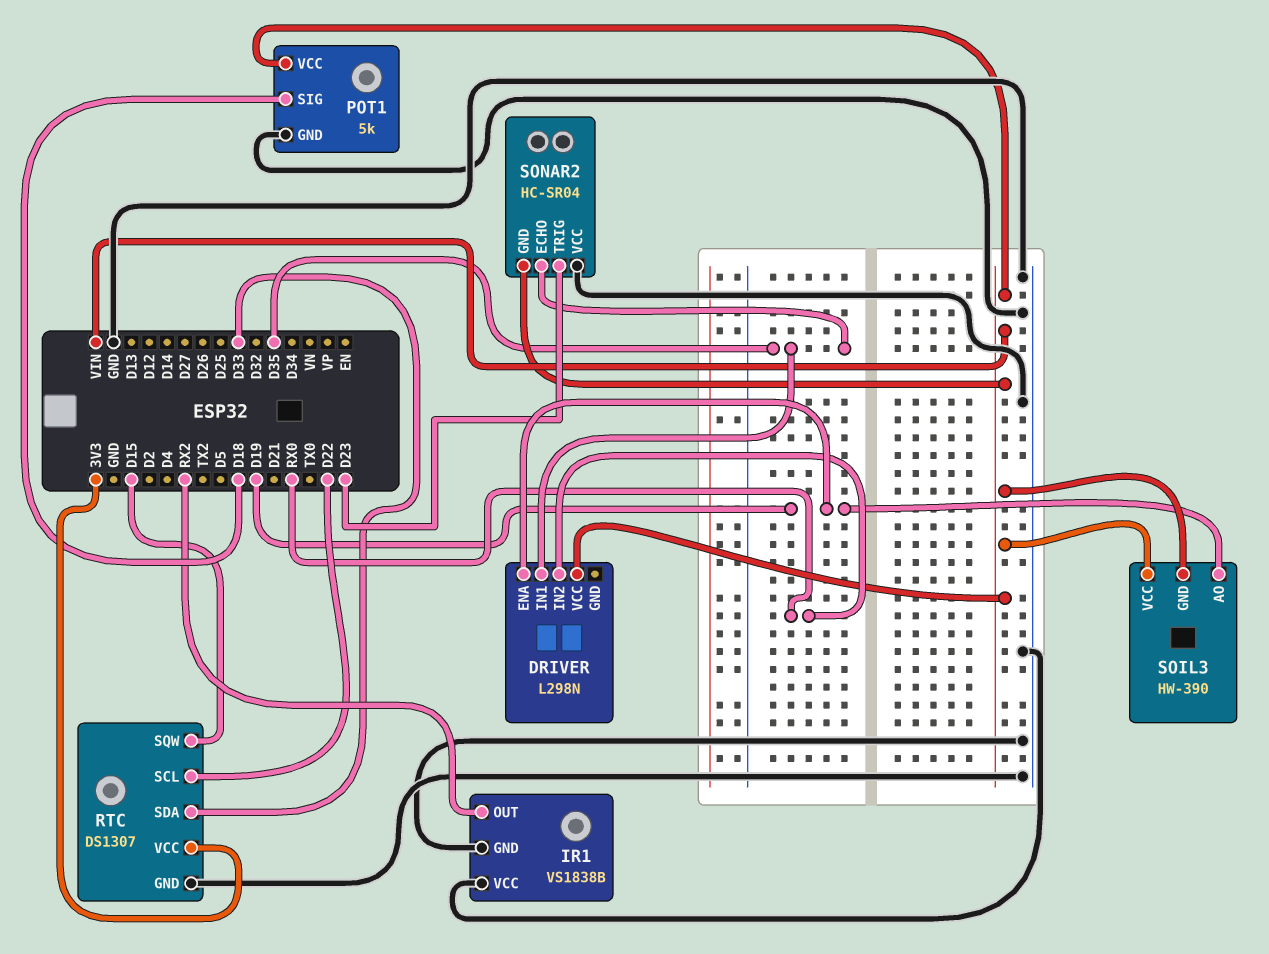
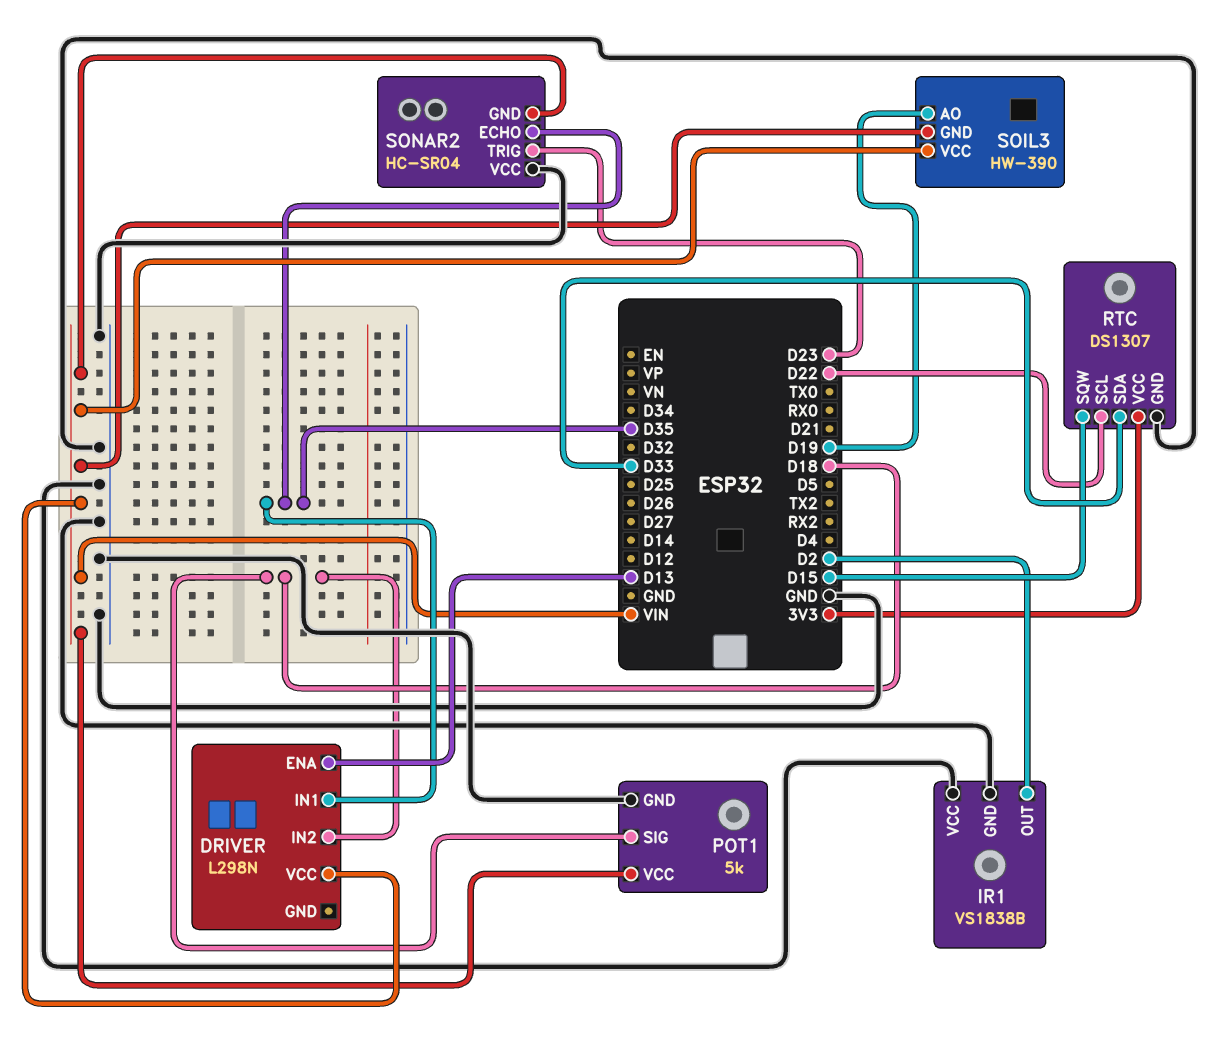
DRIVER pin ENA: D19 -> D13
DRIVER pin IN2: RX0 -> D18
IR1 pin OUT: RX2 -> D2

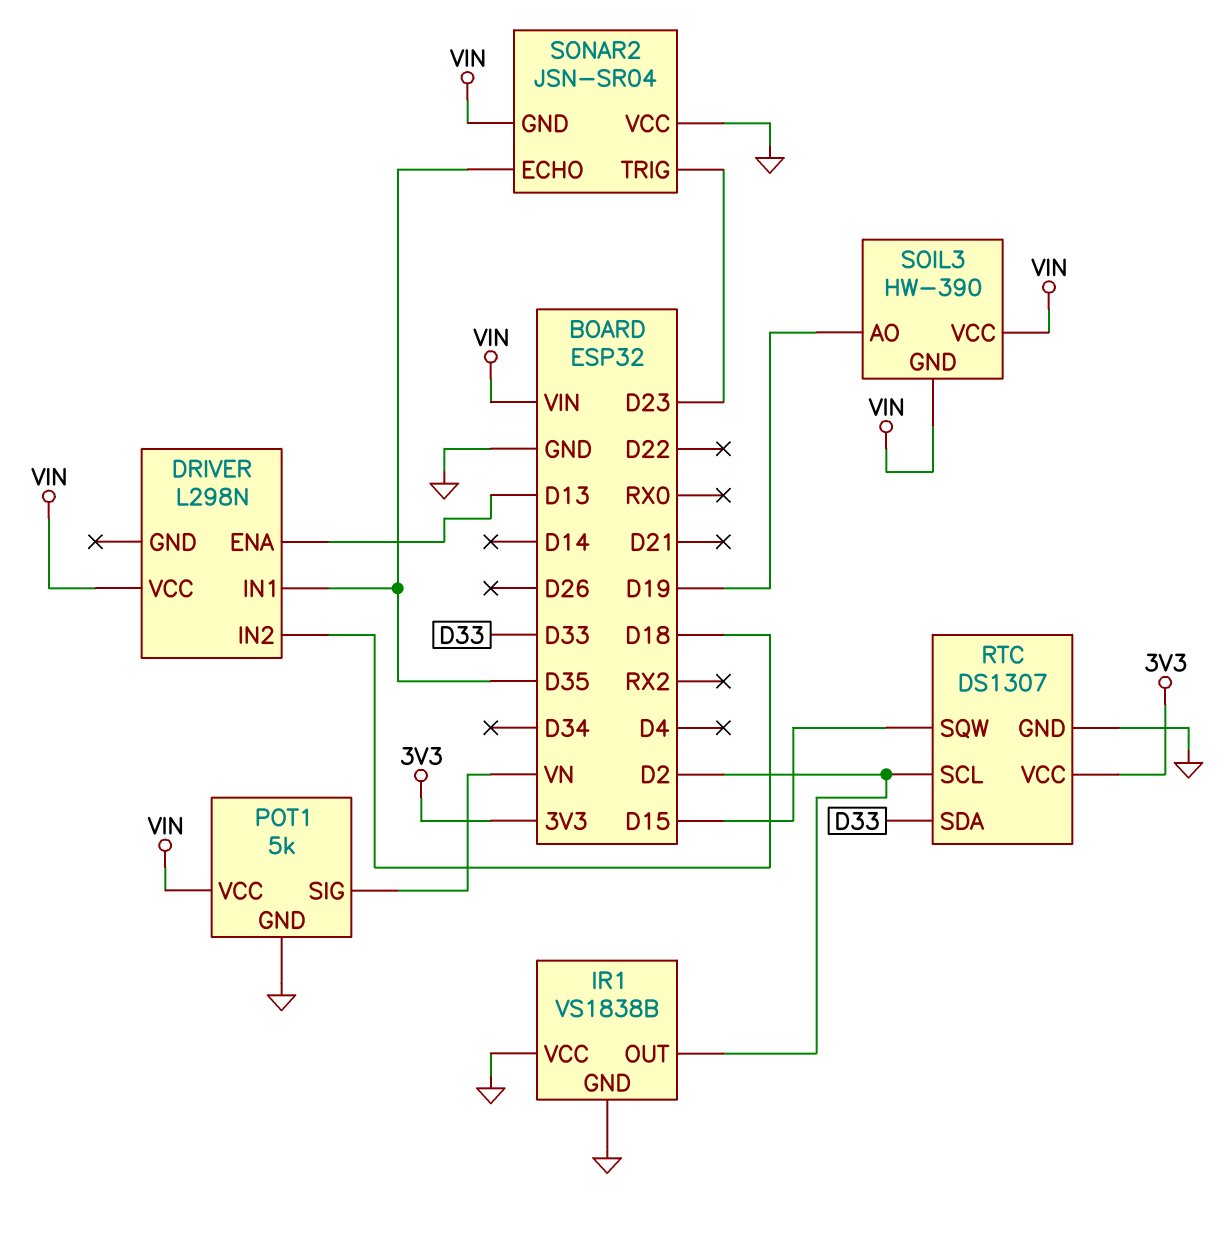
POT1 pin SIG: D18 -> VN
RTC pin SCL: D22 -> D2
SONAR2: HC-SR04 -> JSN-SR04

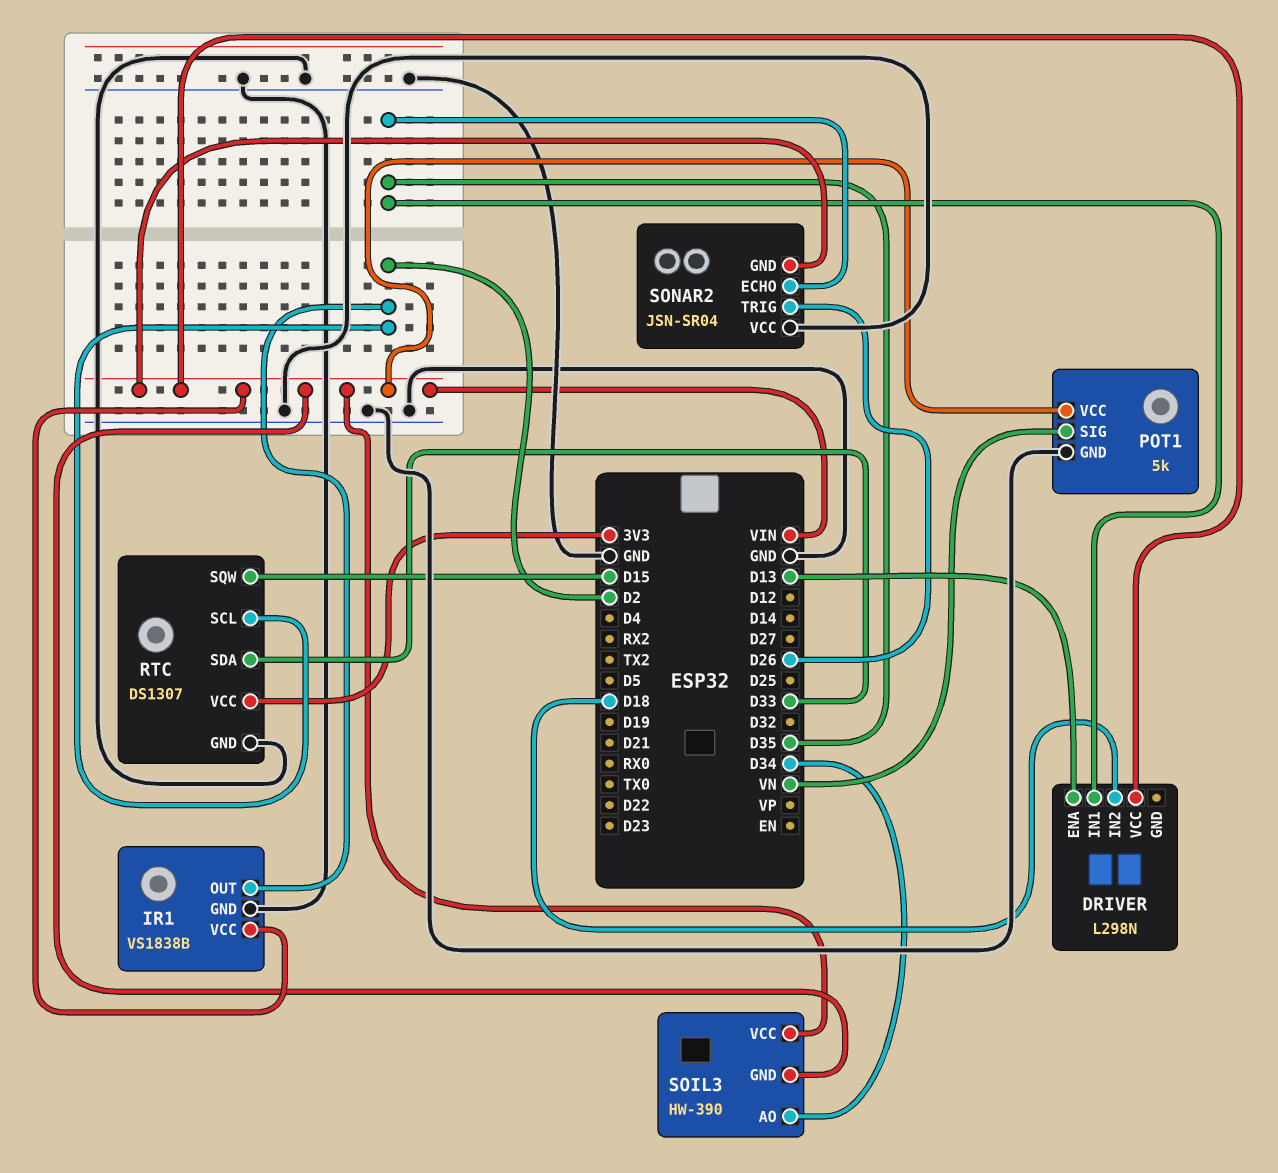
IR1 pin VCC: GND -> VIN
SOIL3 pin AO: D19 -> D34
SONAR2 pin TRIG: D23 -> D26

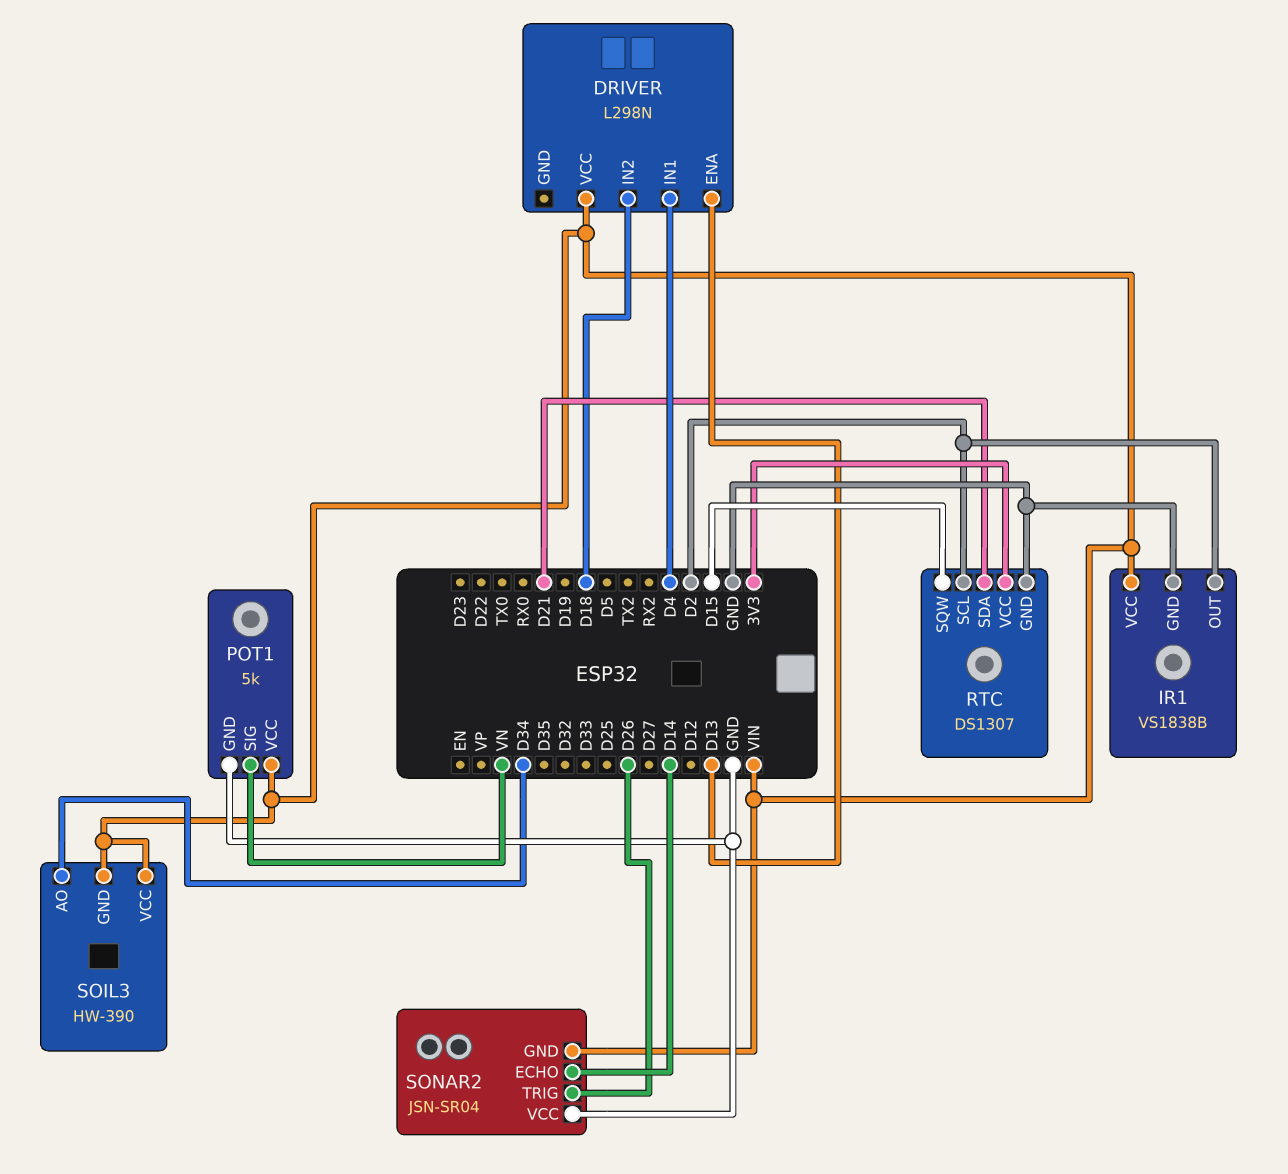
DRIVER pin IN1: D35 -> D4
RTC pin SDA: D33 -> D21
SONAR2 pin ECHO: D35 -> D14

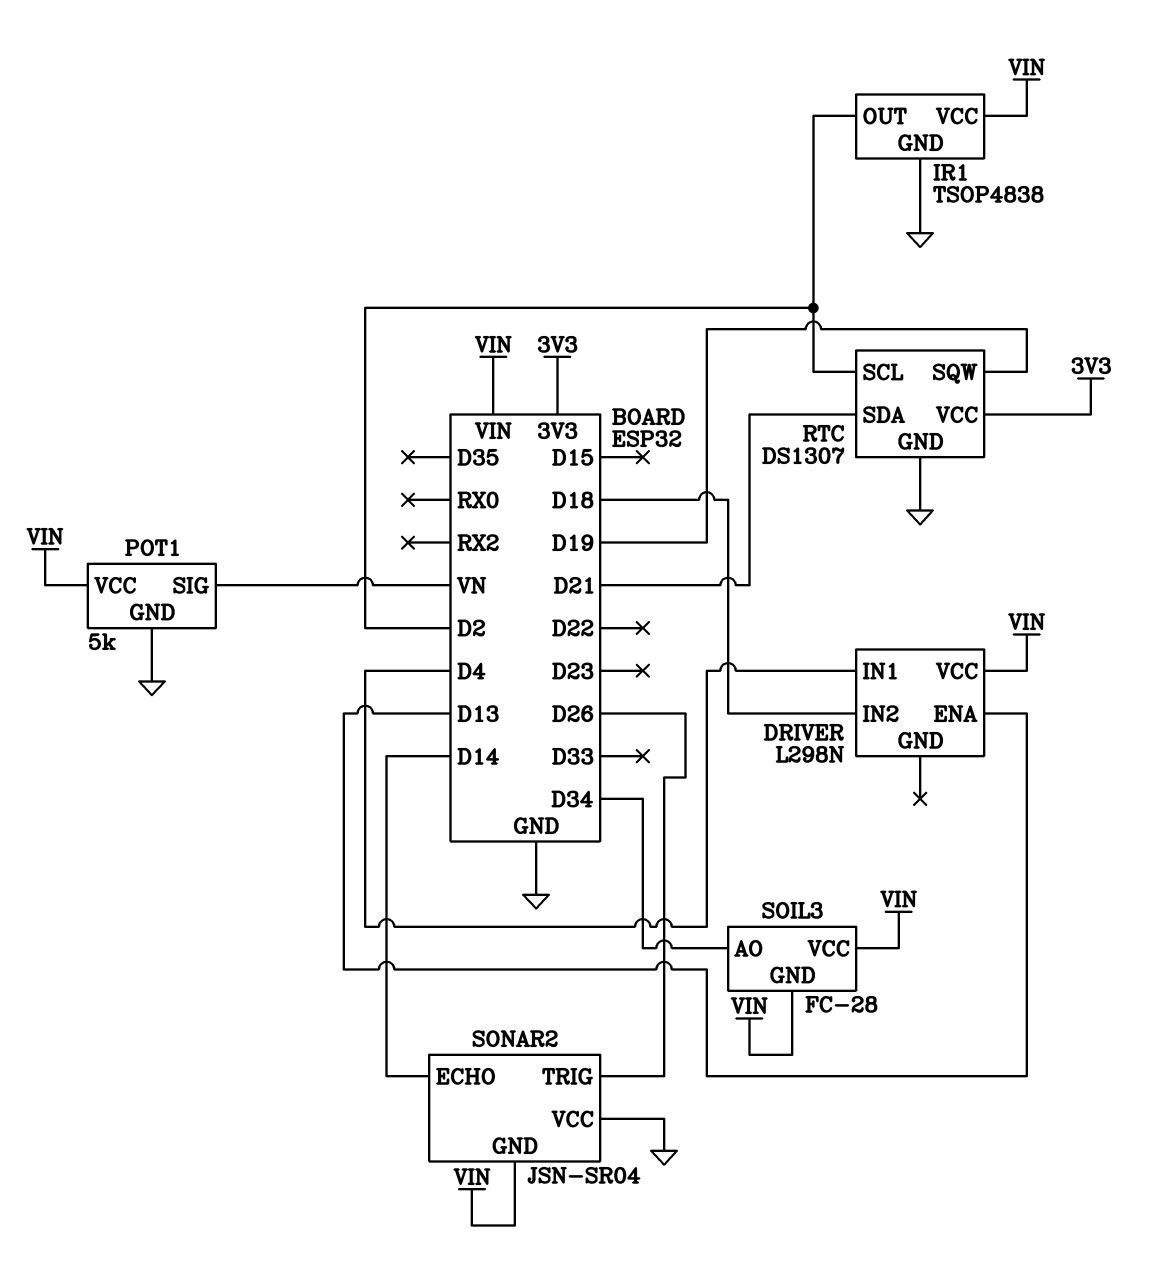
IR1: VS1838B -> TSOP4838
RTC pin SQW: D15 -> D19
SOIL3: HW-390 -> FC-28

